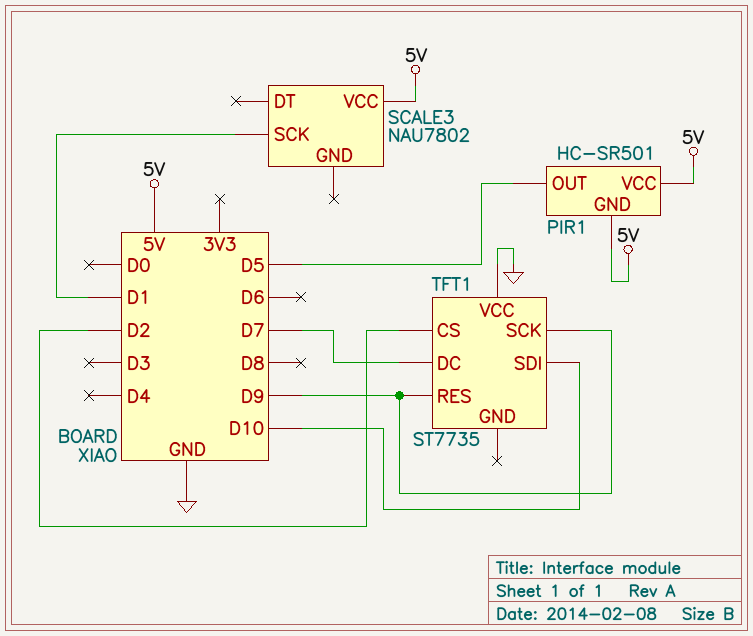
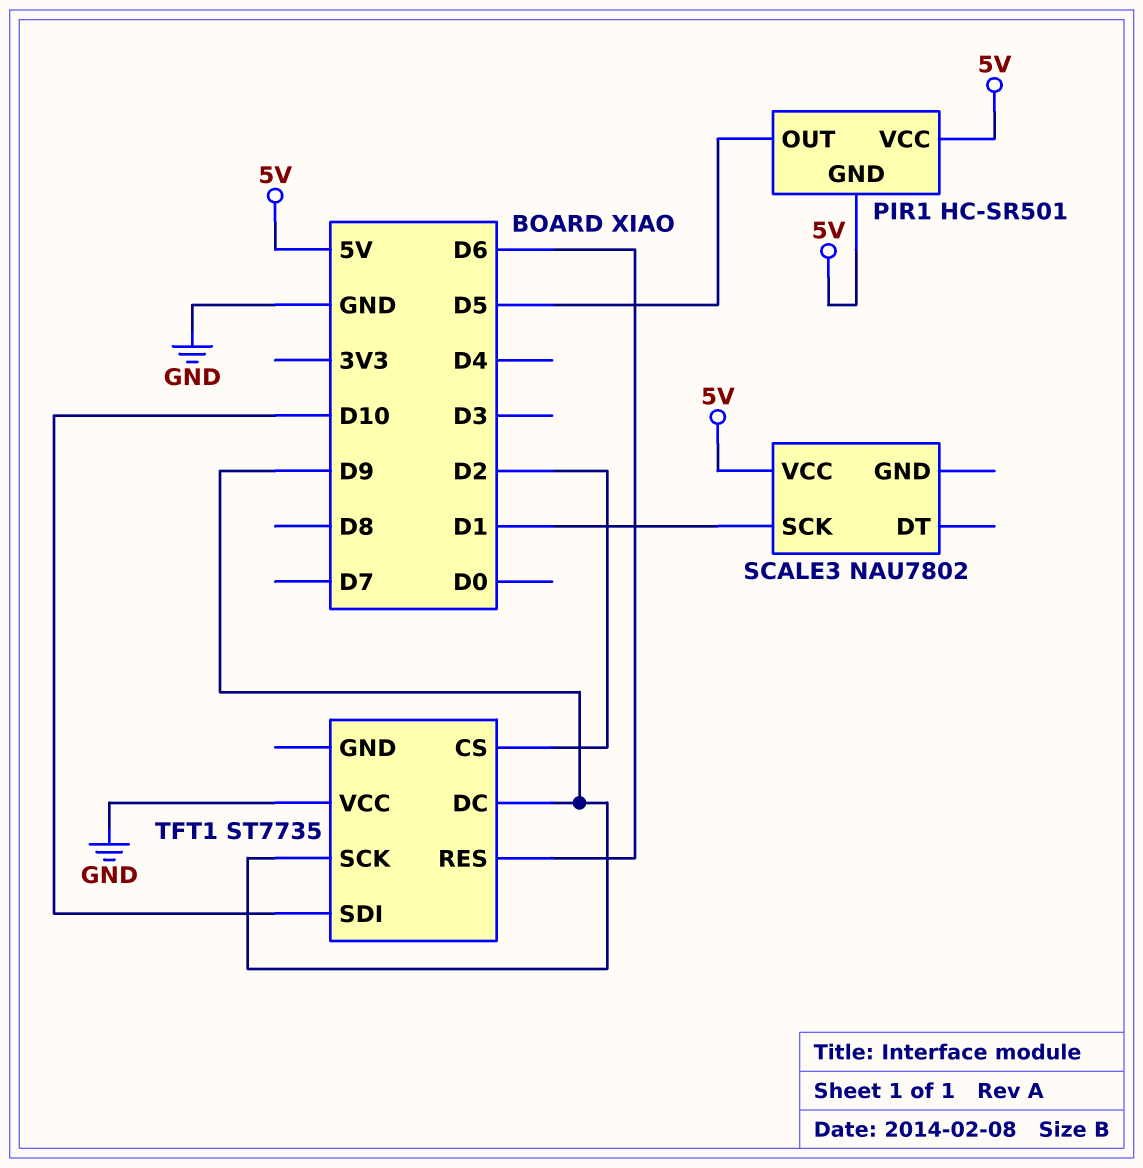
TFT1 pin DC: D7 -> D9
TFT1 pin RES: D9 -> D6

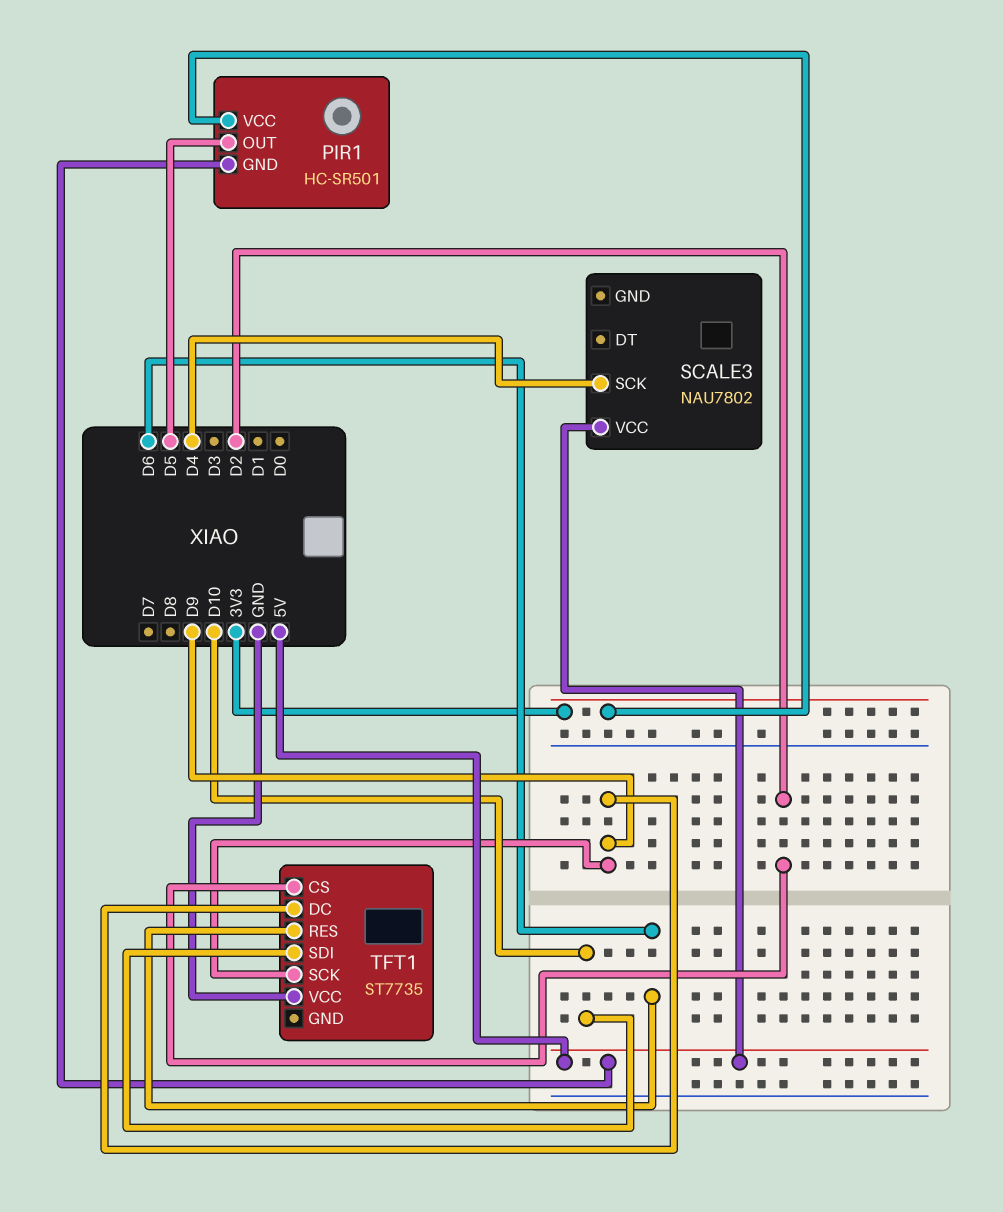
PIR1 pin VCC: 5V -> 3V3
SCALE3 pin SCK: D1 -> D4

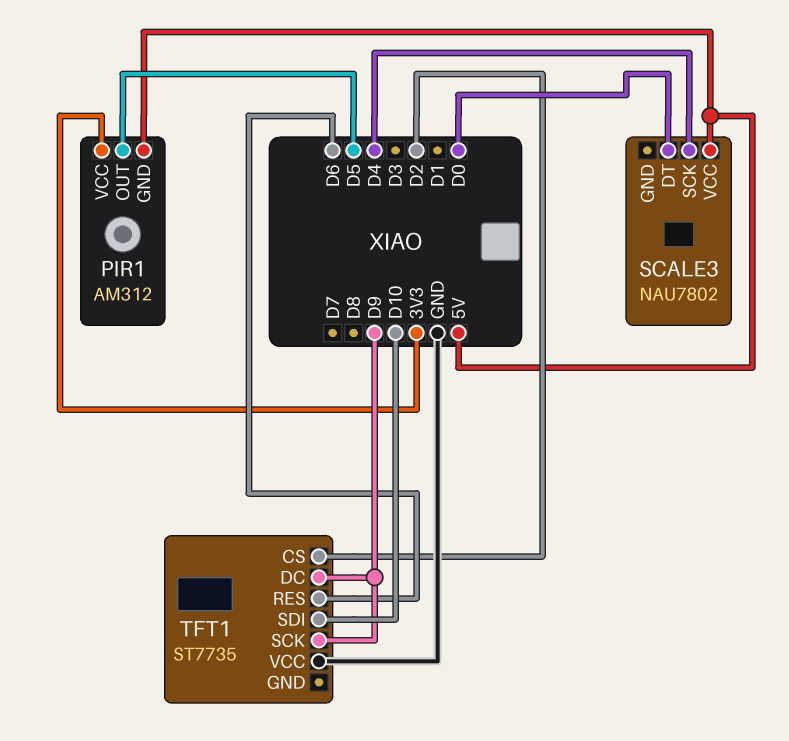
PIR1: HC-SR501 -> AM312
SCALE3 pin DT: none -> D0

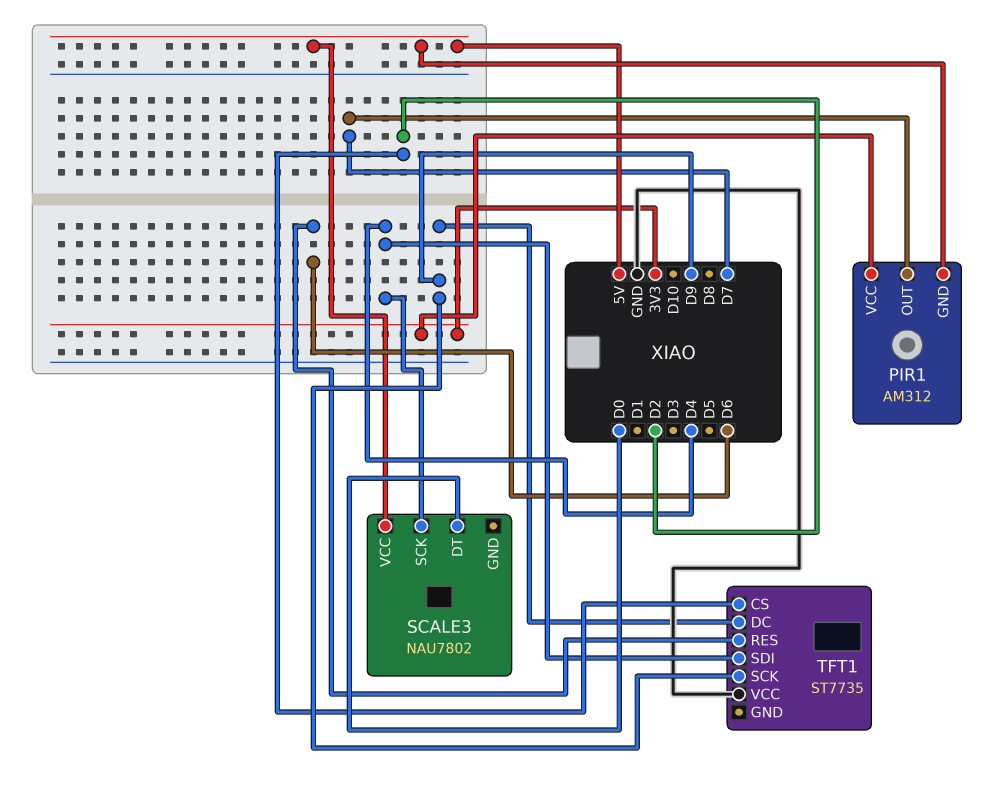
PIR1 pin OUT: D5 -> D7
TFT1 pin SDI: D10 -> D4

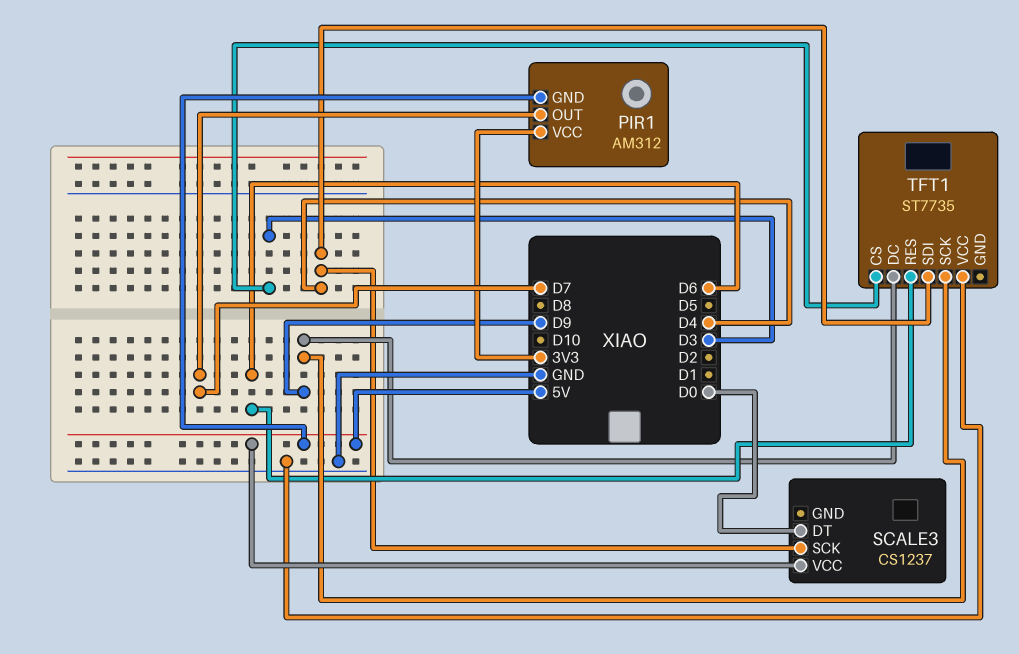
SCALE3: NAU7802 -> CS1237
TFT1 pin CS: D2 -> D3

